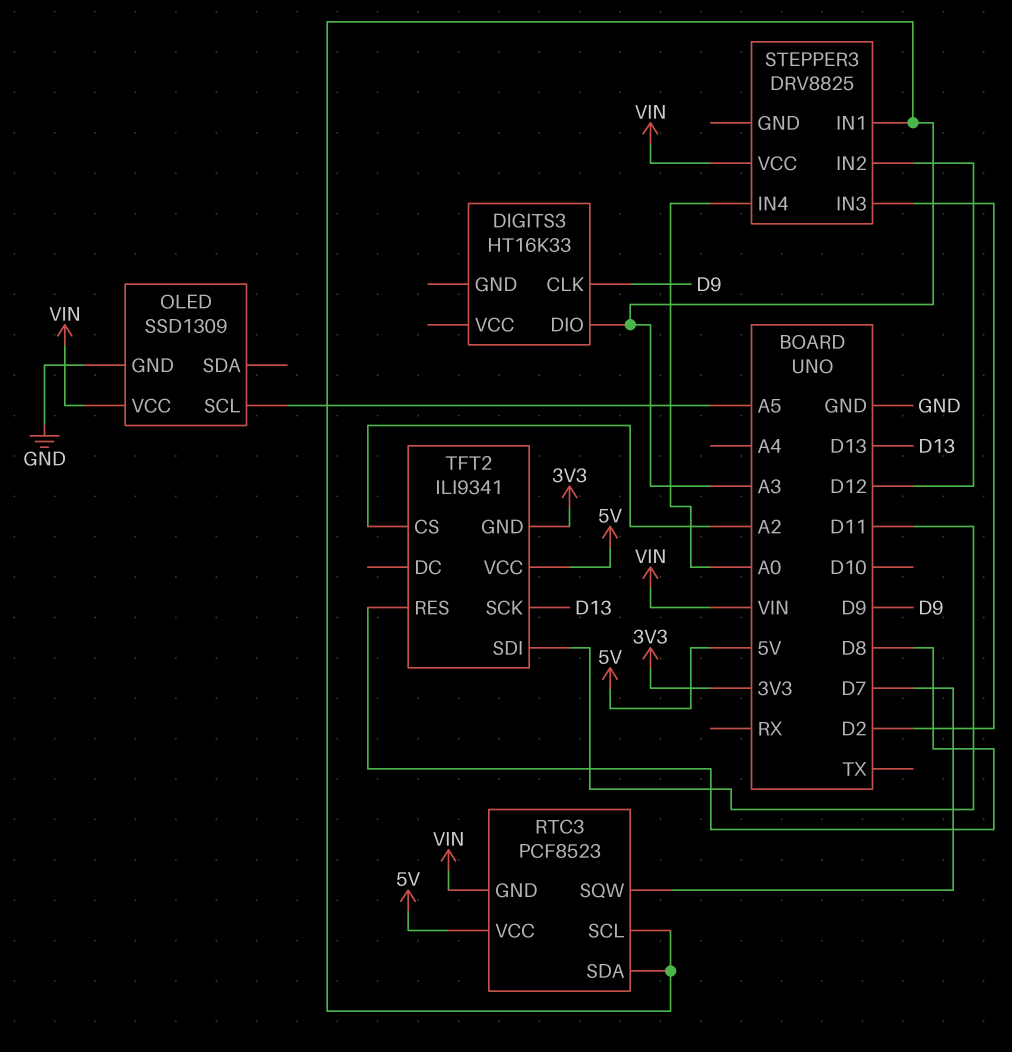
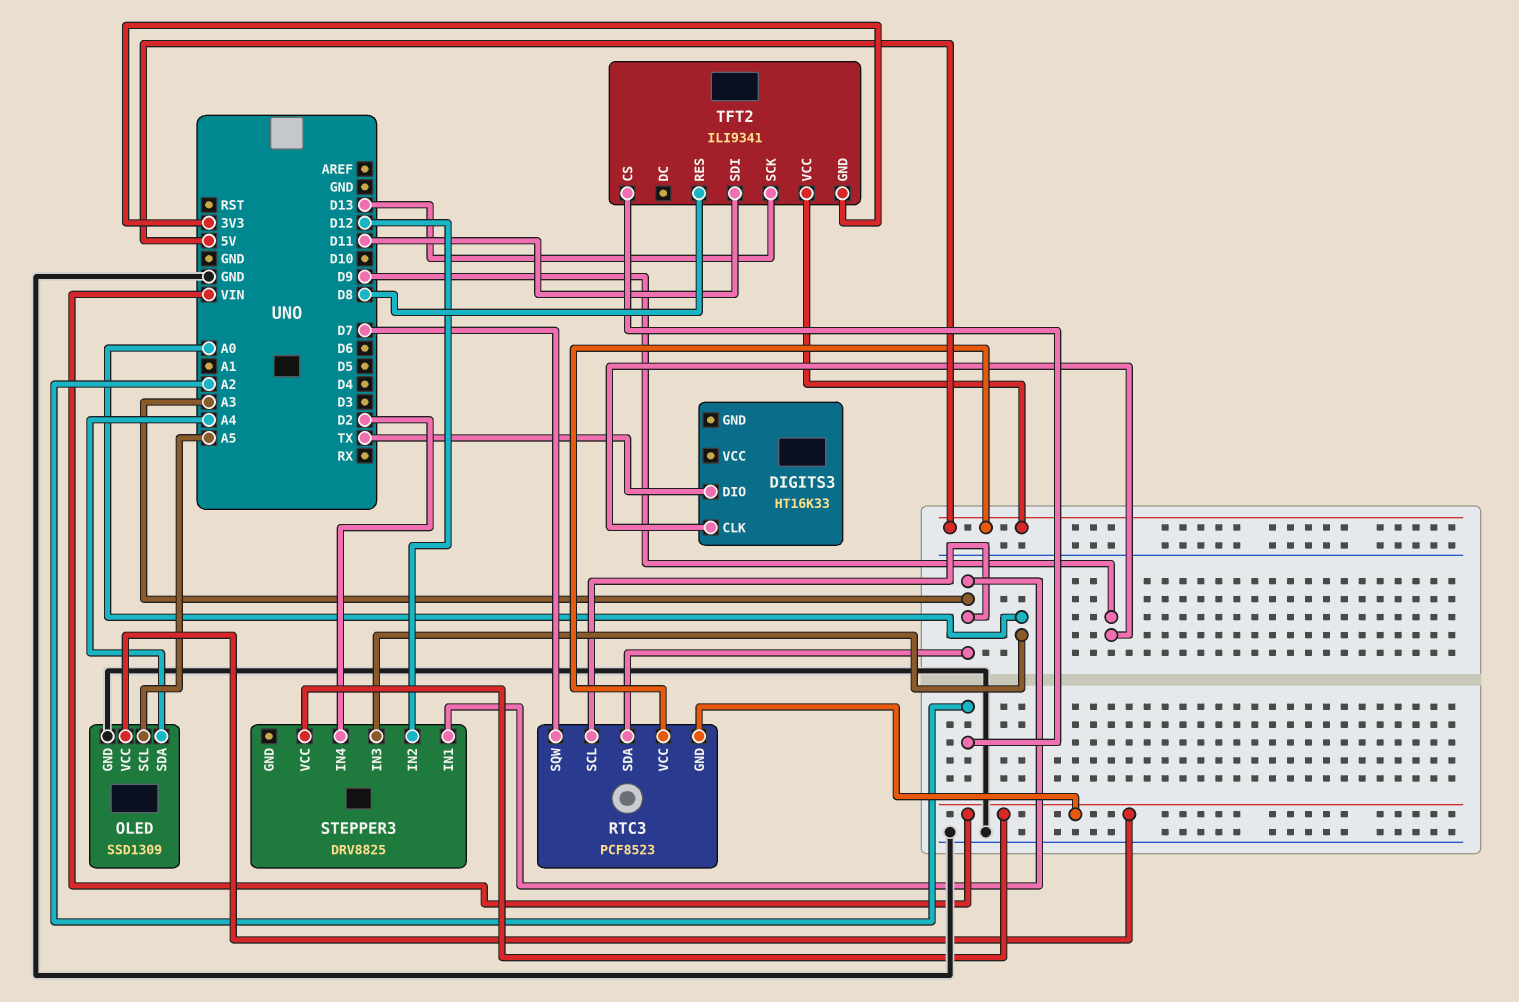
DIGITS3 pin DIO: A3 -> TX
OLED pin SDA: none -> A4
STEPPER3 pin IN3: D2 -> A0
STEPPER3 pin IN4: A0 -> D2

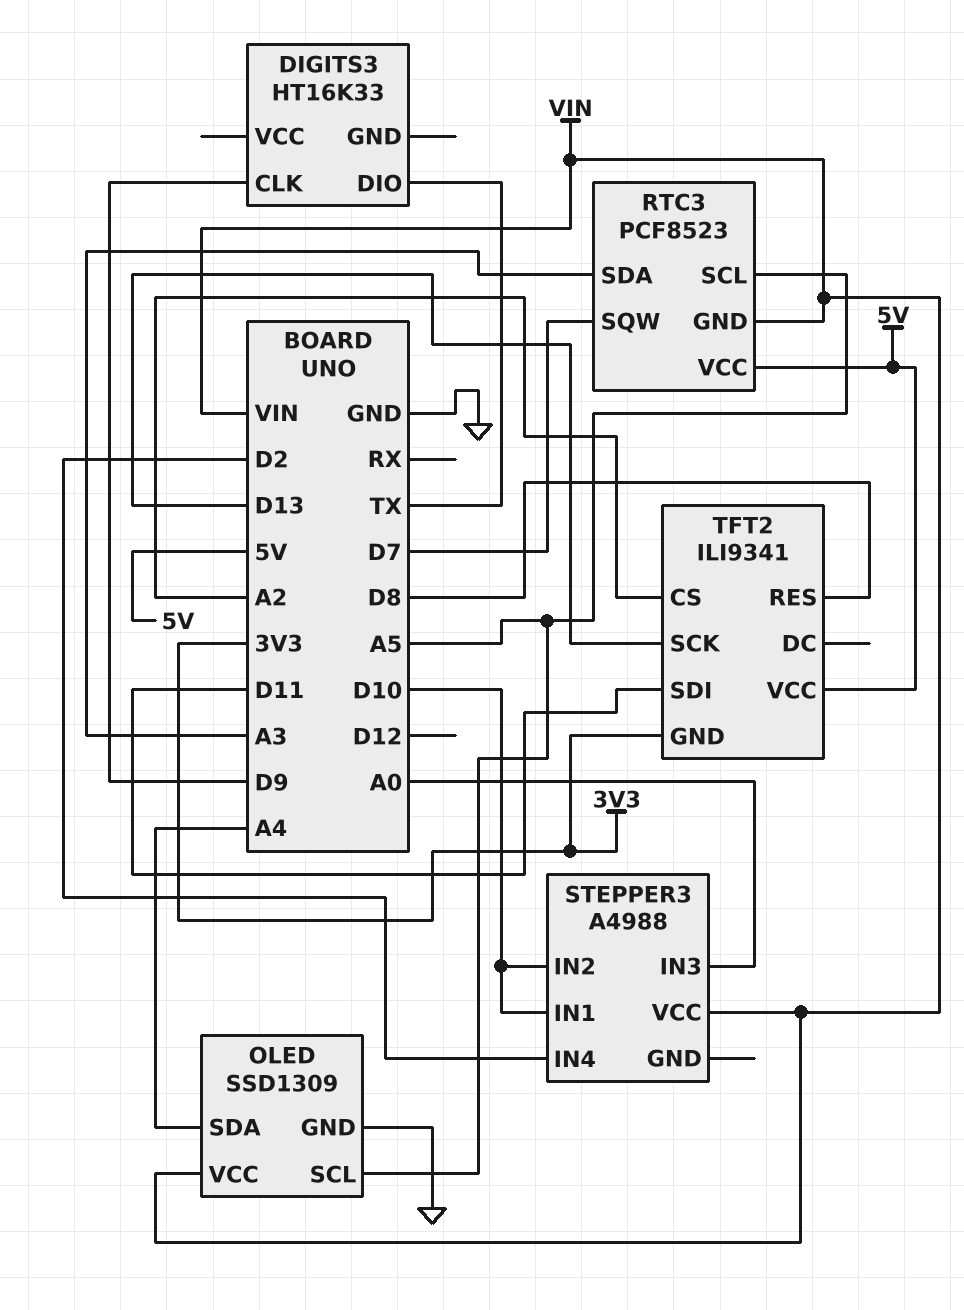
RTC3 pin SCL: A3 -> A5
STEPPER3: DRV8825 -> A4988
STEPPER3 pin IN1: A3 -> D10
STEPPER3 pin IN2: D12 -> D10

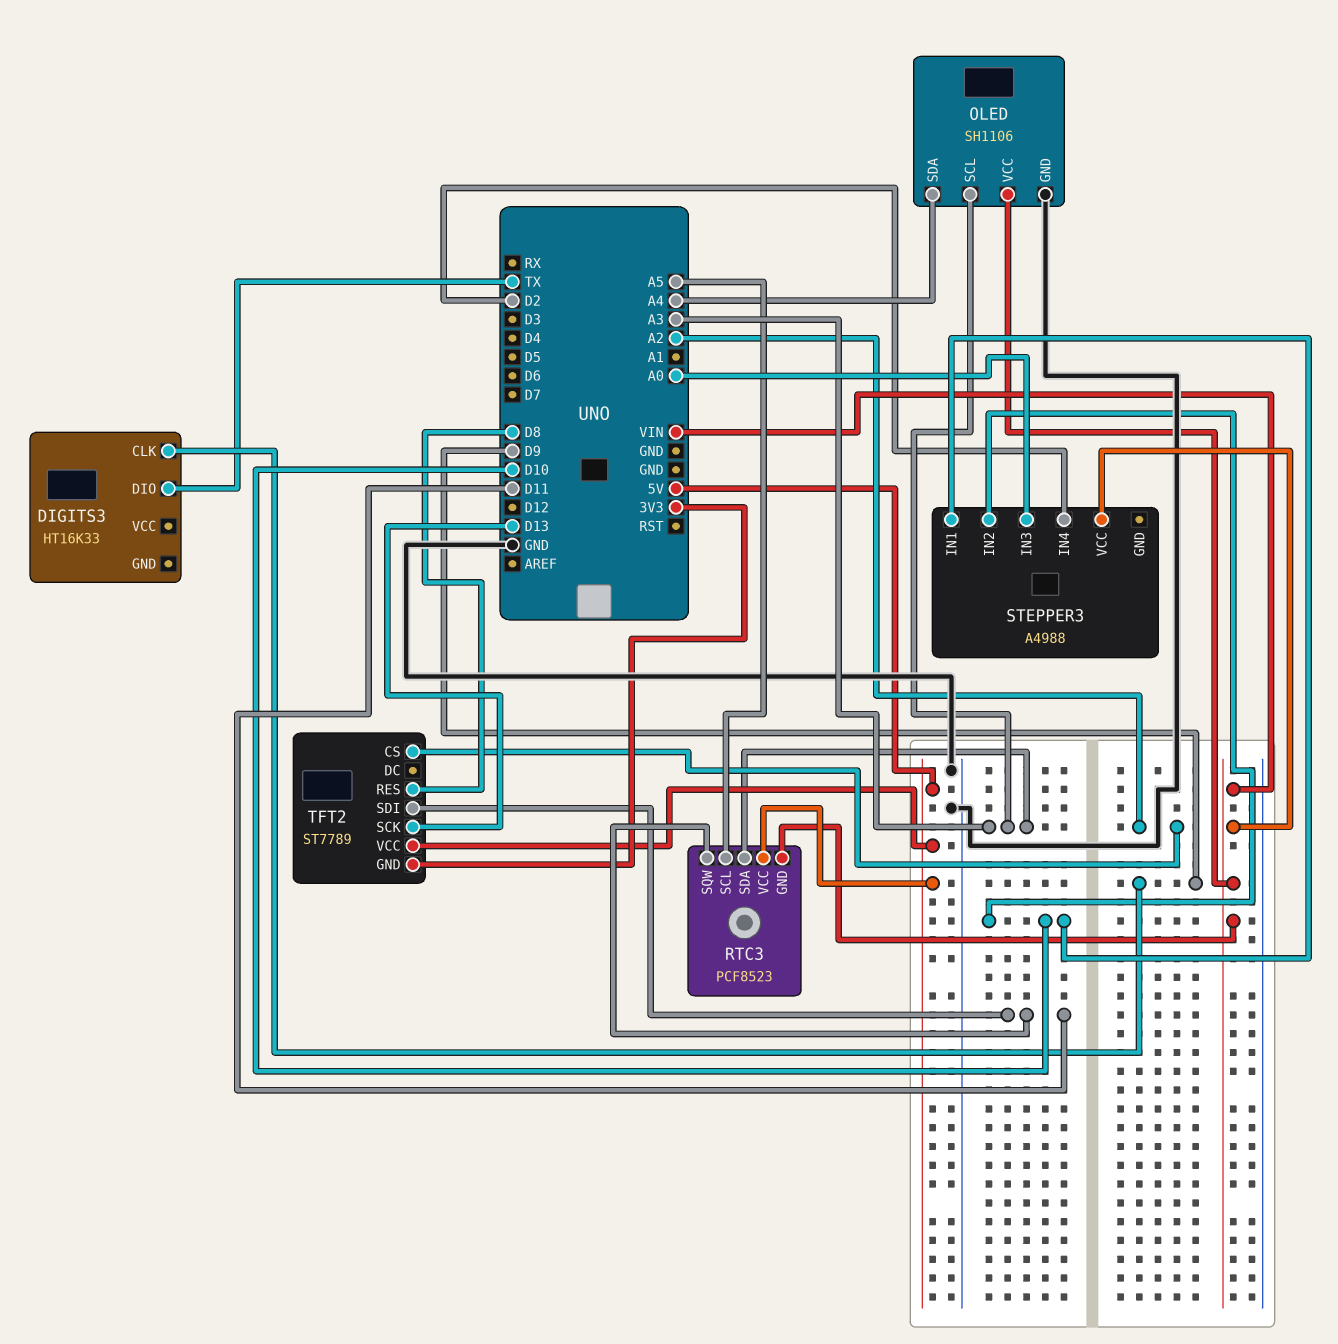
OLED: SSD1309 -> SH1106
OLED pin SCL: A5 -> A3
RTC3 pin SQW: D7 -> D11
TFT2: ILI9341 -> ST7789

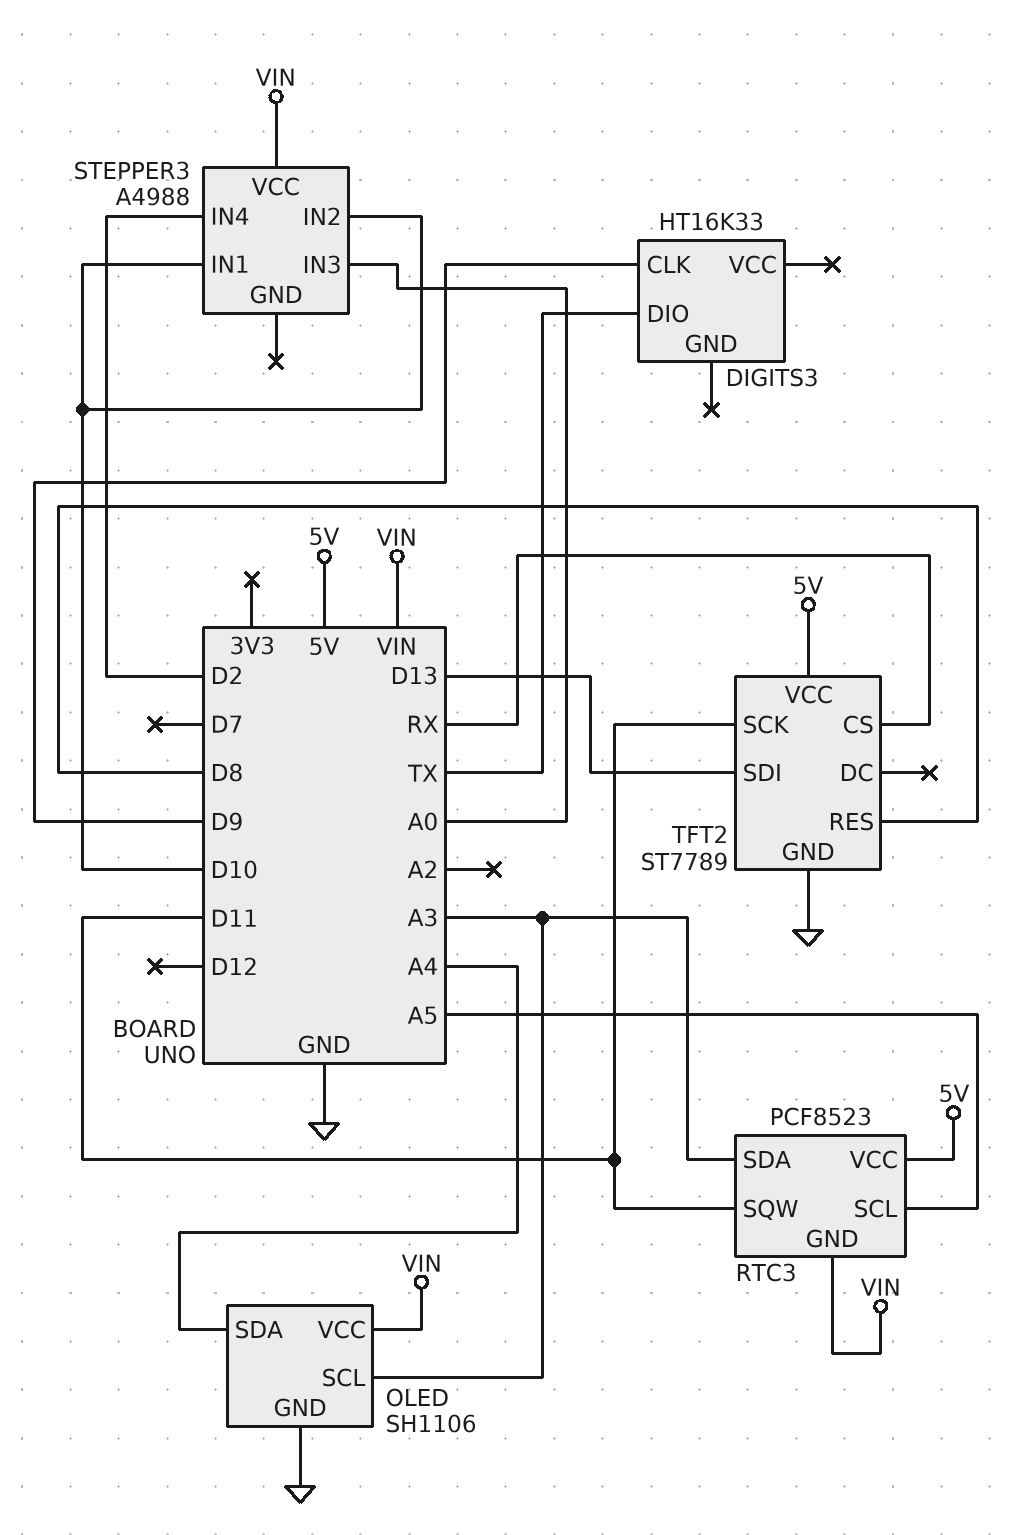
TFT2 pin CS: A2 -> RX
TFT2 pin GND: 3V3 -> GND
TFT2 pin SCK: D13 -> D11
TFT2 pin SDI: D11 -> D13

